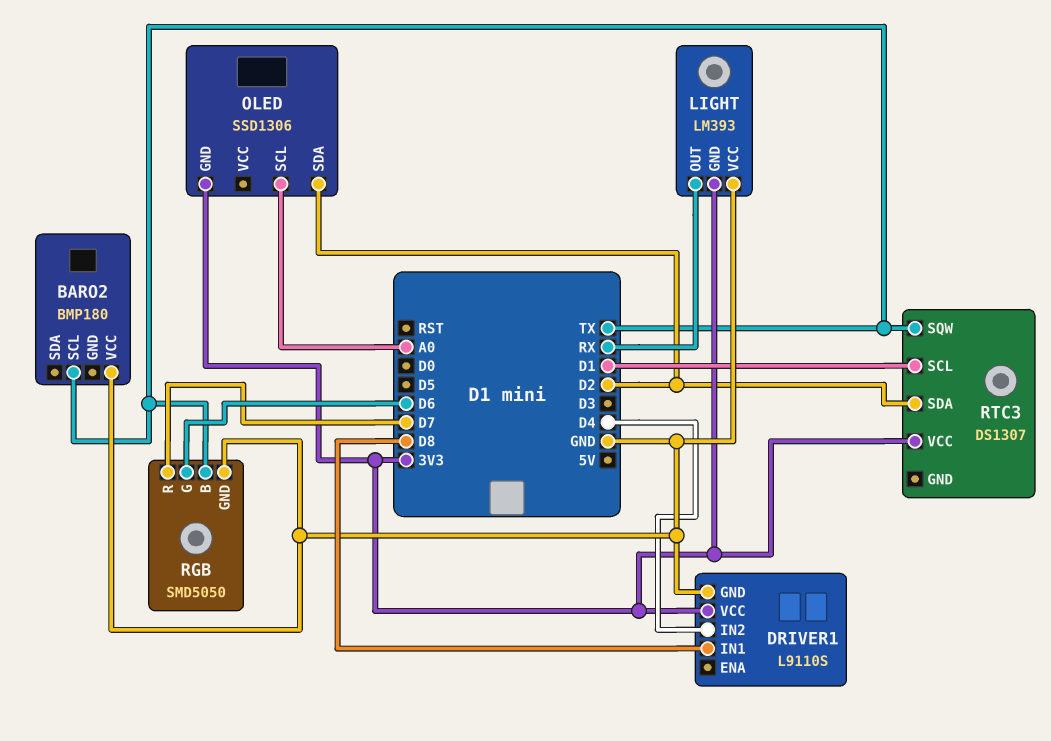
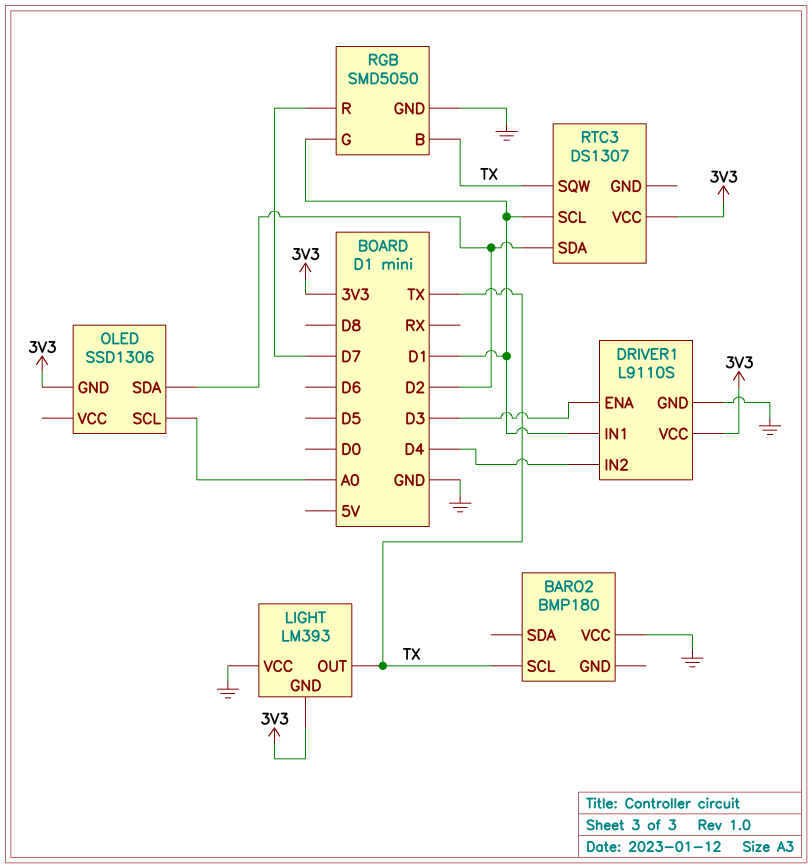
DRIVER1 pin ENA: none -> D3
DRIVER1 pin IN1: D8 -> D1
LIGHT pin OUT: RX -> TX
RGB pin G: D6 -> D1

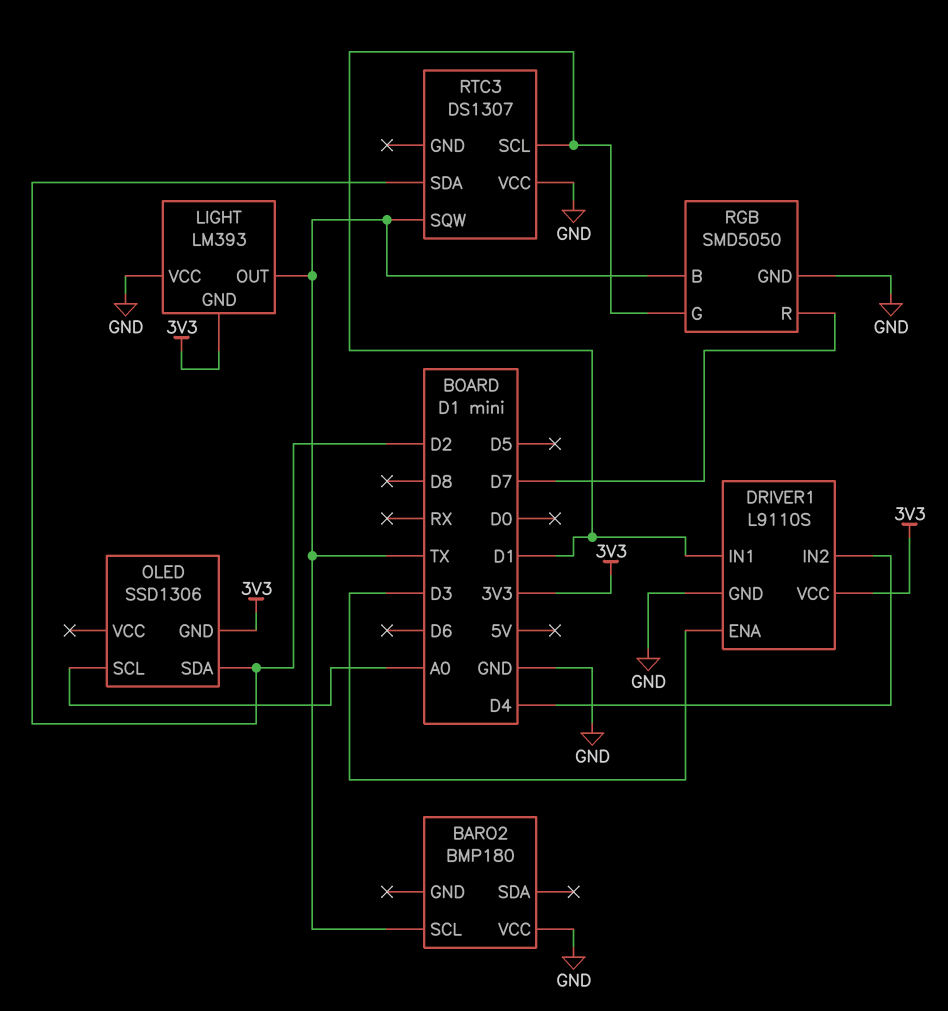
RTC3 pin VCC: 3V3 -> GND

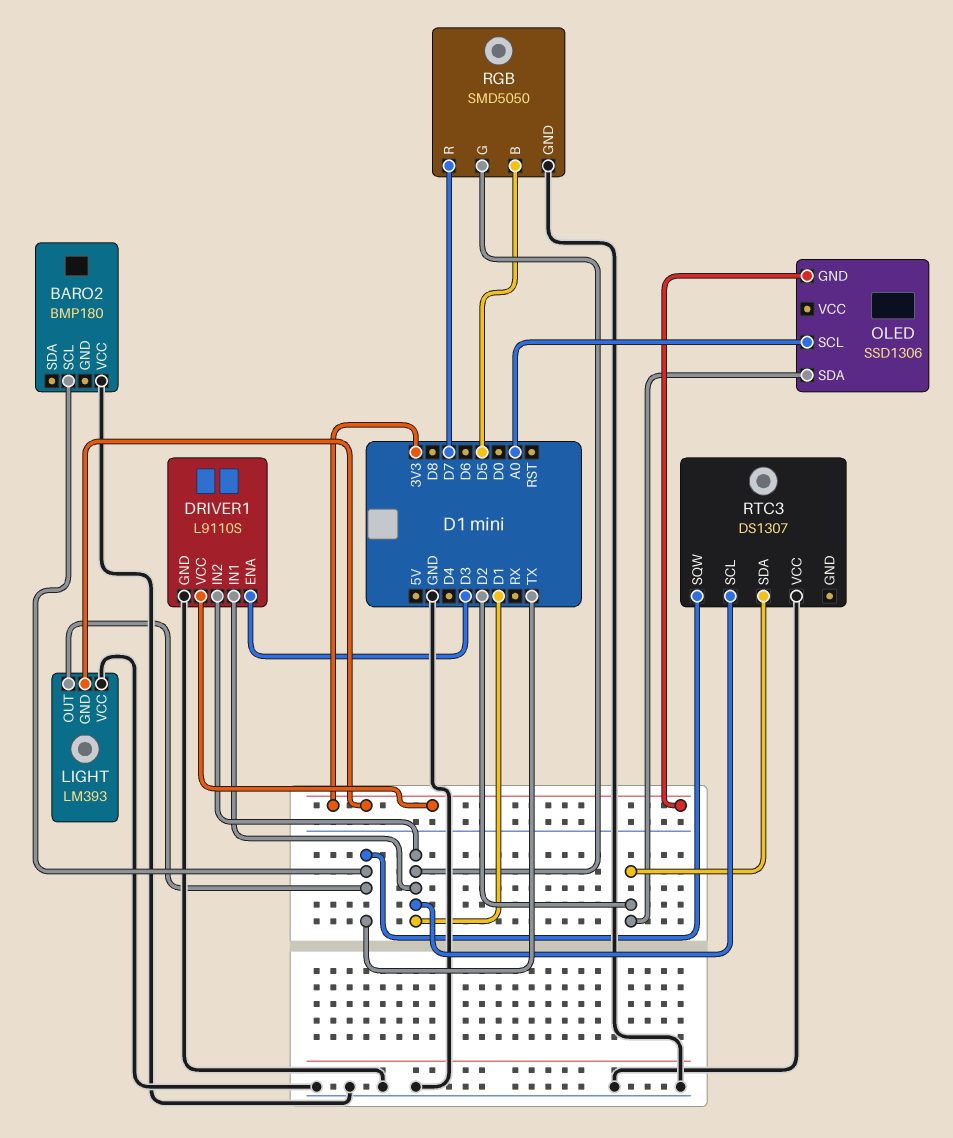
DRIVER1 pin IN2: D4 -> D1
RGB pin B: TX -> D5

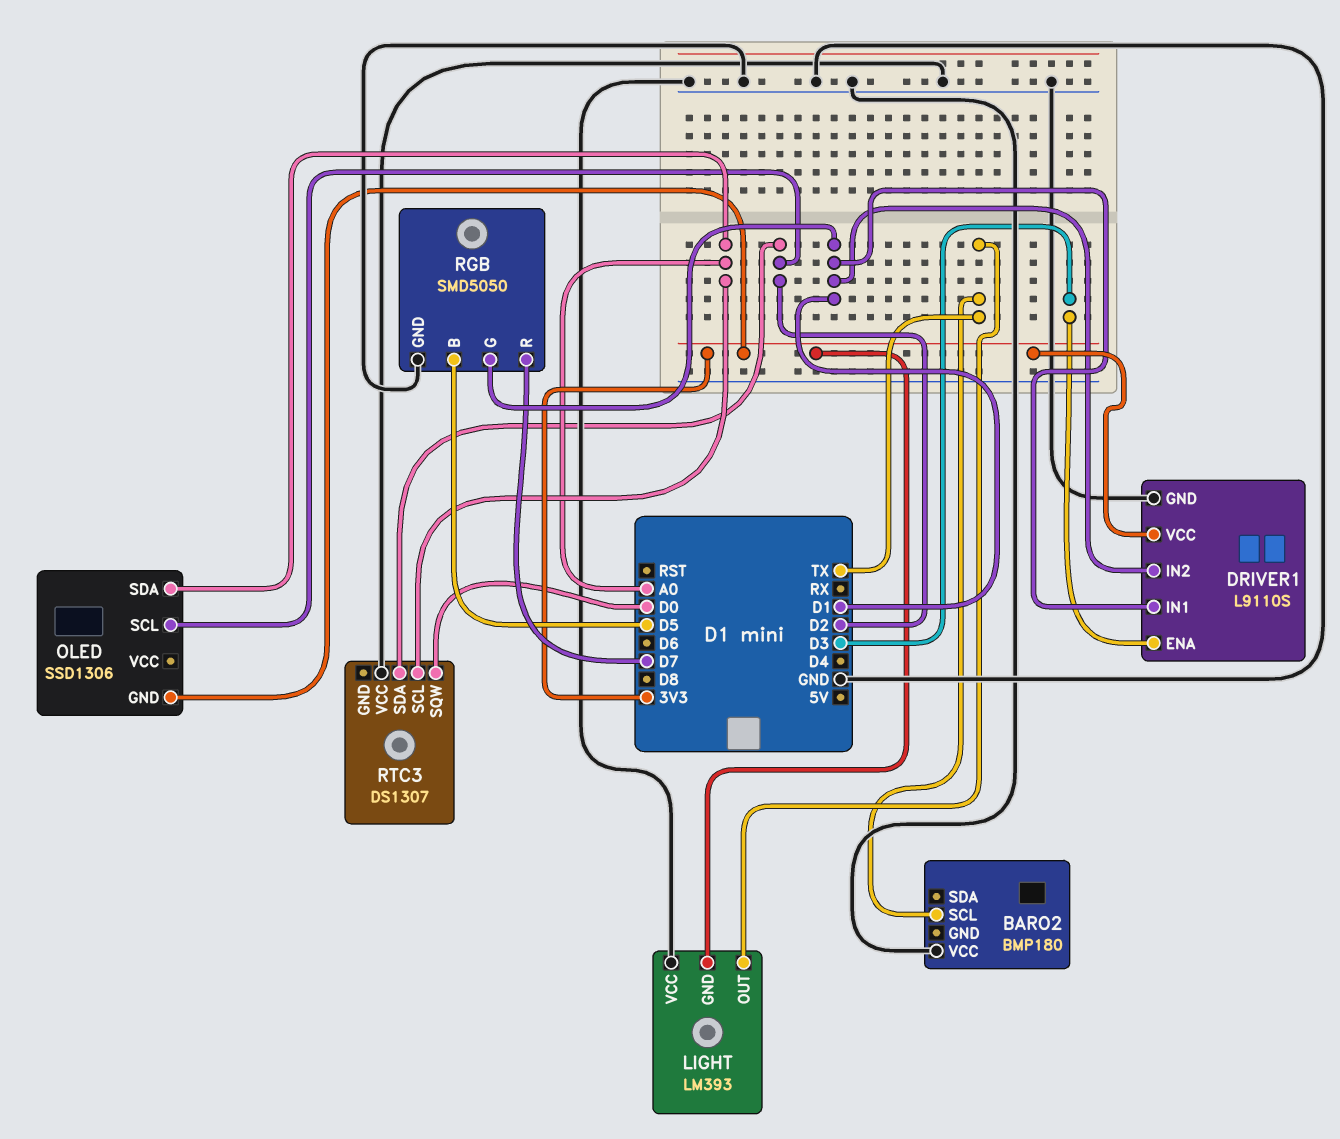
OLED pin SCL: A0 -> D2
OLED pin SDA: D2 -> A0
RTC3 pin SCL: D1 -> A0
RTC3 pin SQW: TX -> D0

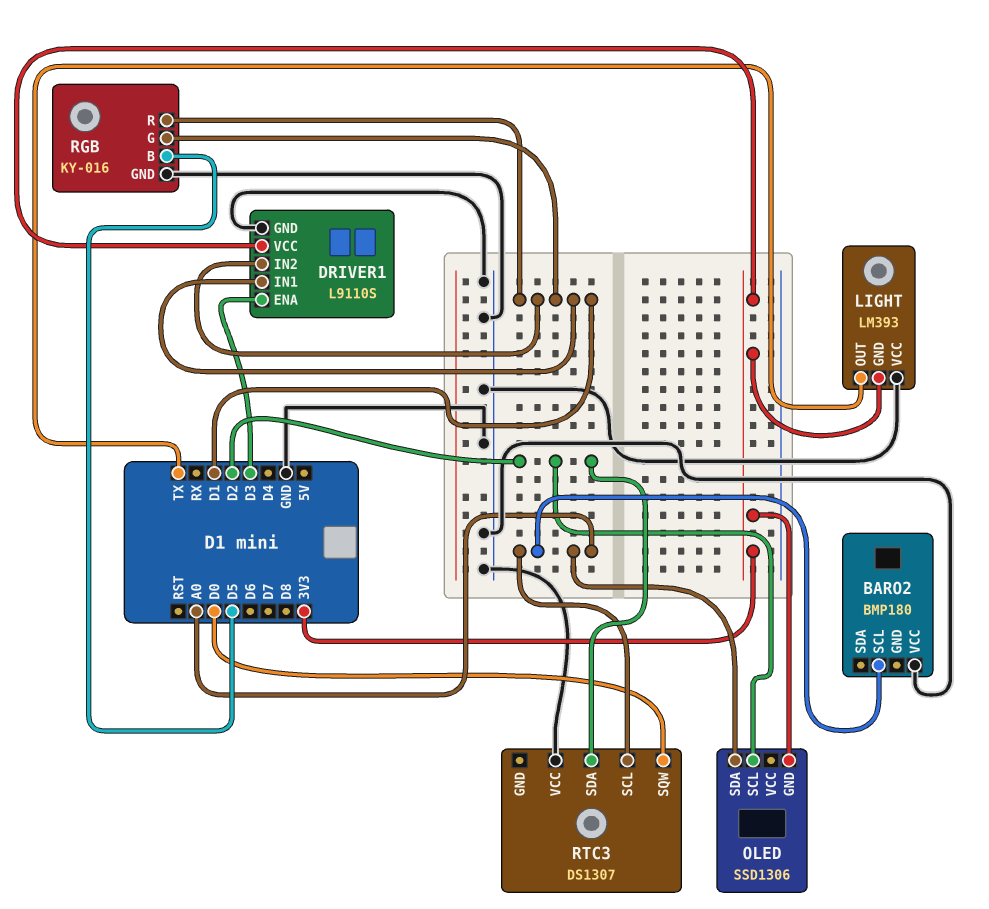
BARO2 pin SCL: TX -> A0
RGB: SMD5050 -> KY-016
RGB pin R: D7 -> D1

